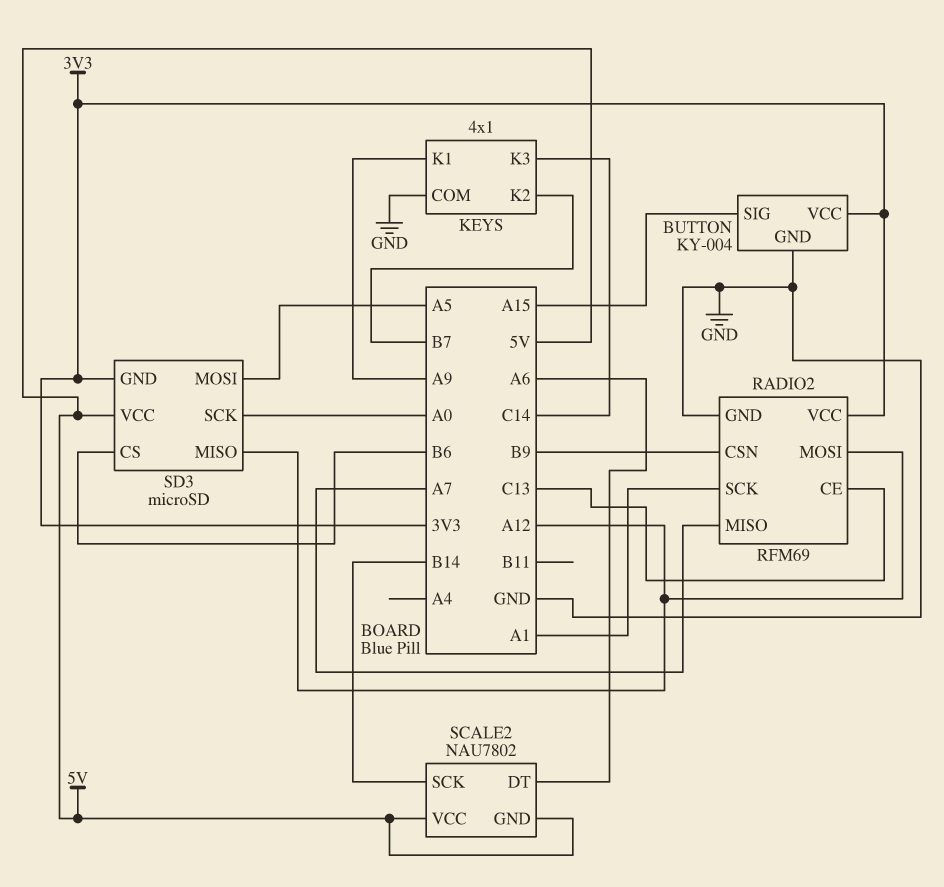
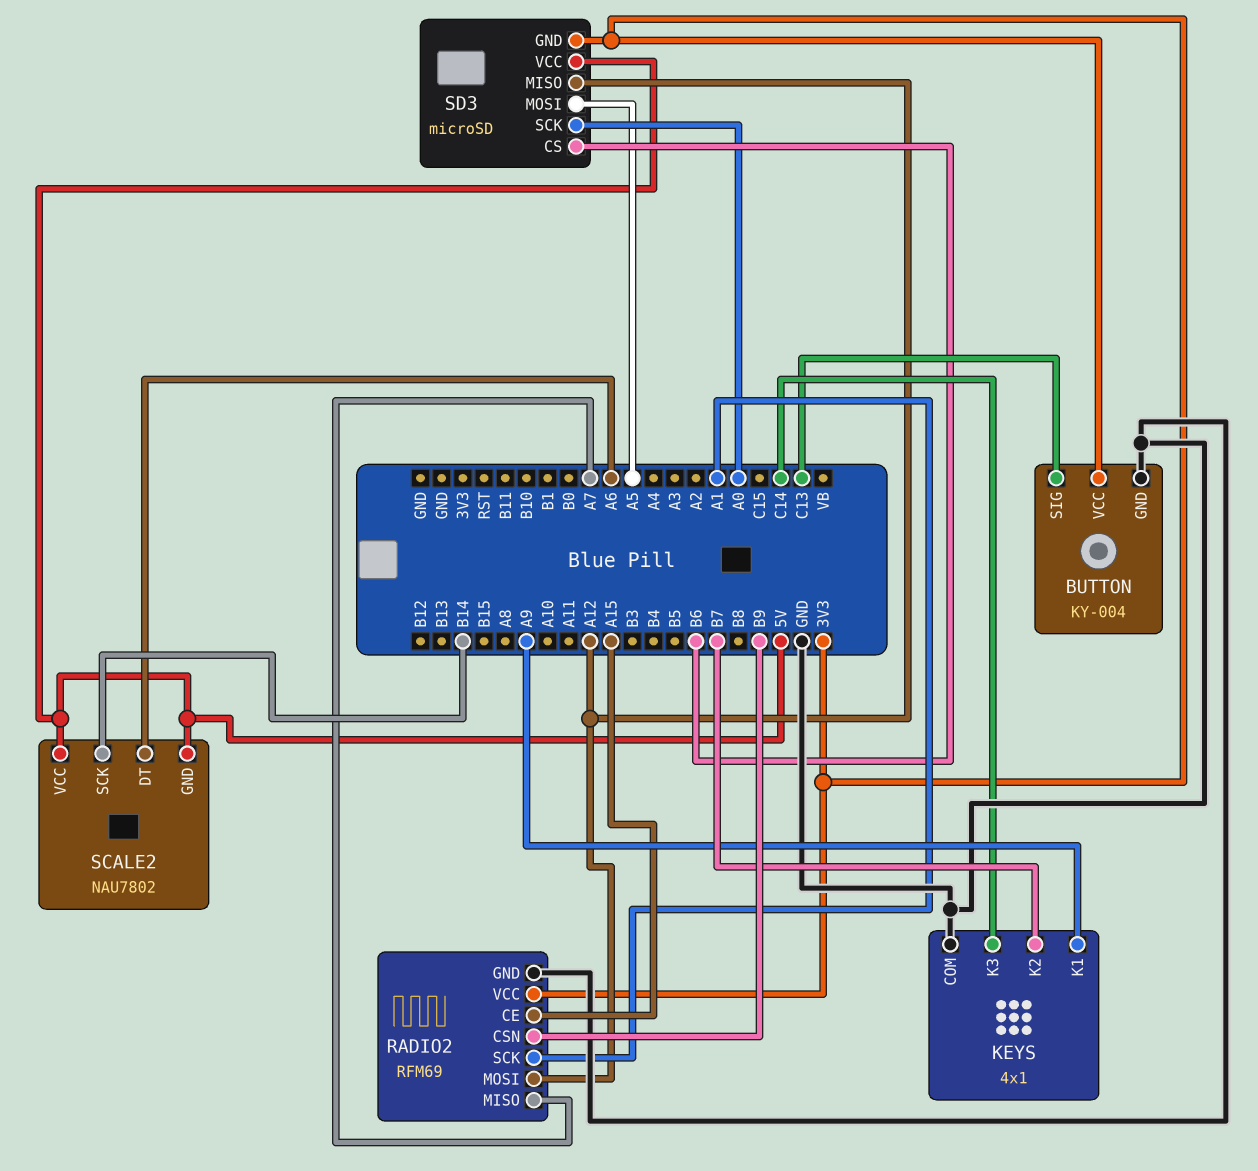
BUTTON pin SIG: A15 -> C13
RADIO2 pin CE: C13 -> A15

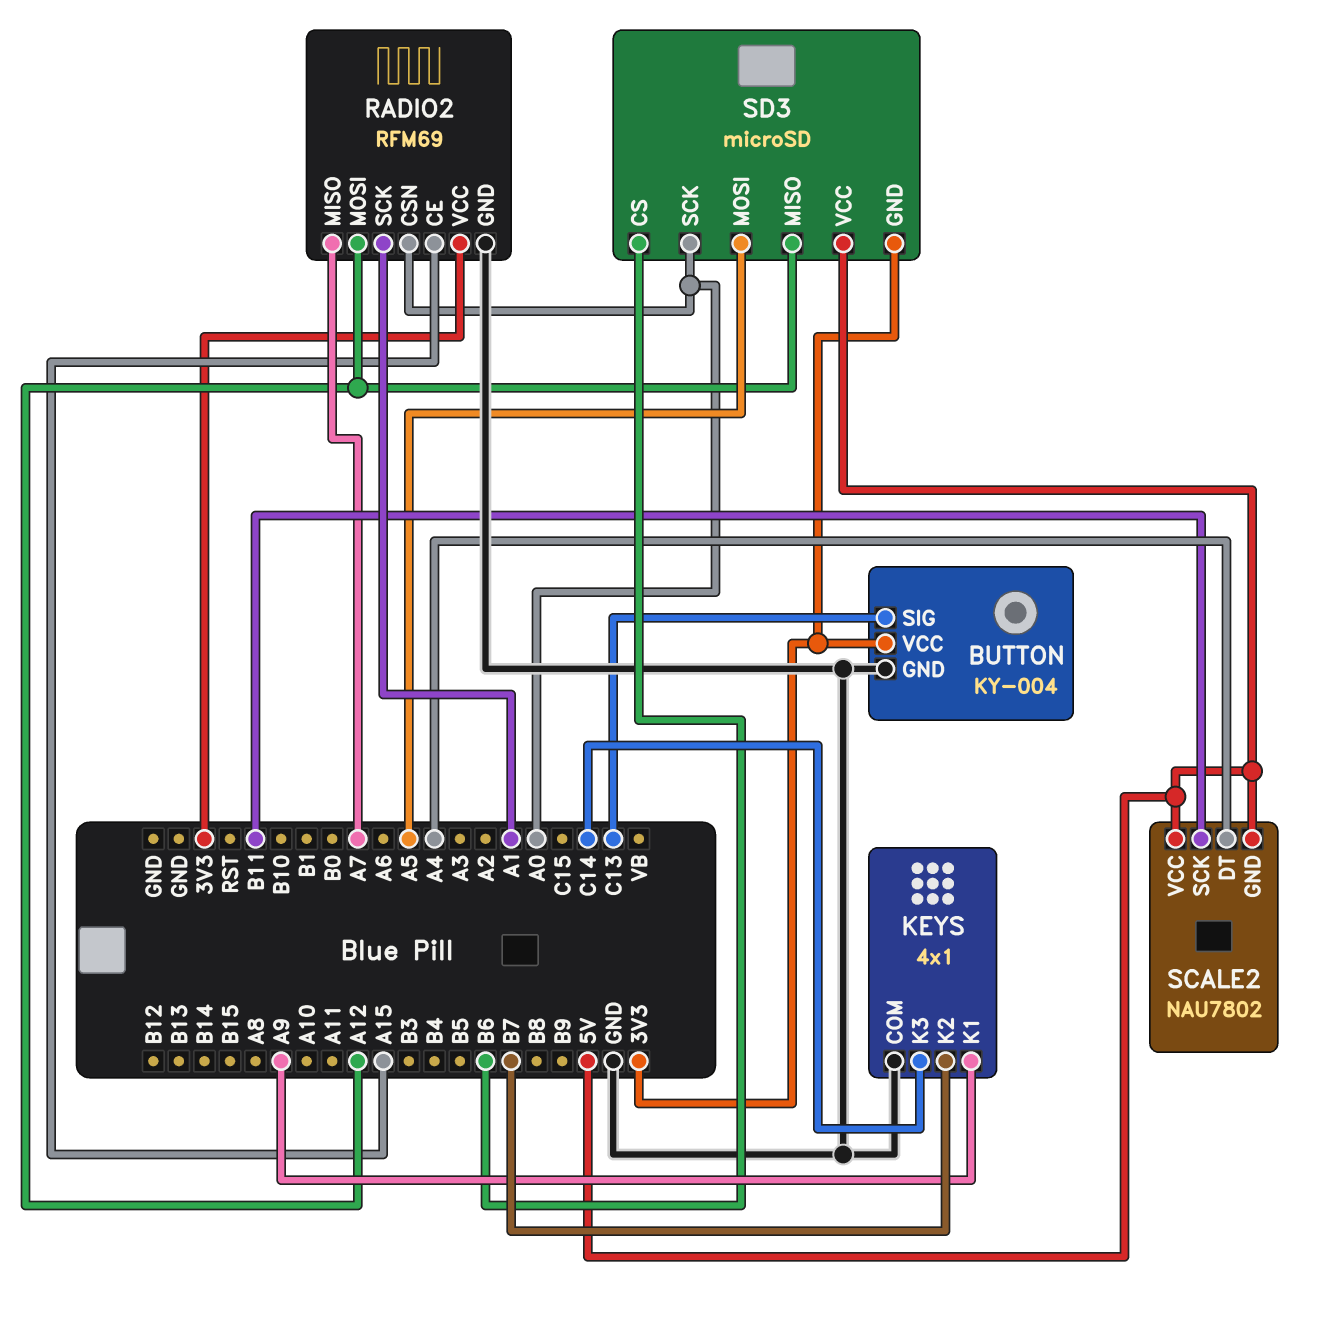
RADIO2 pin CSN: B9 -> A0
SCALE2 pin DT: A6 -> A4
SCALE2 pin SCK: B14 -> B11

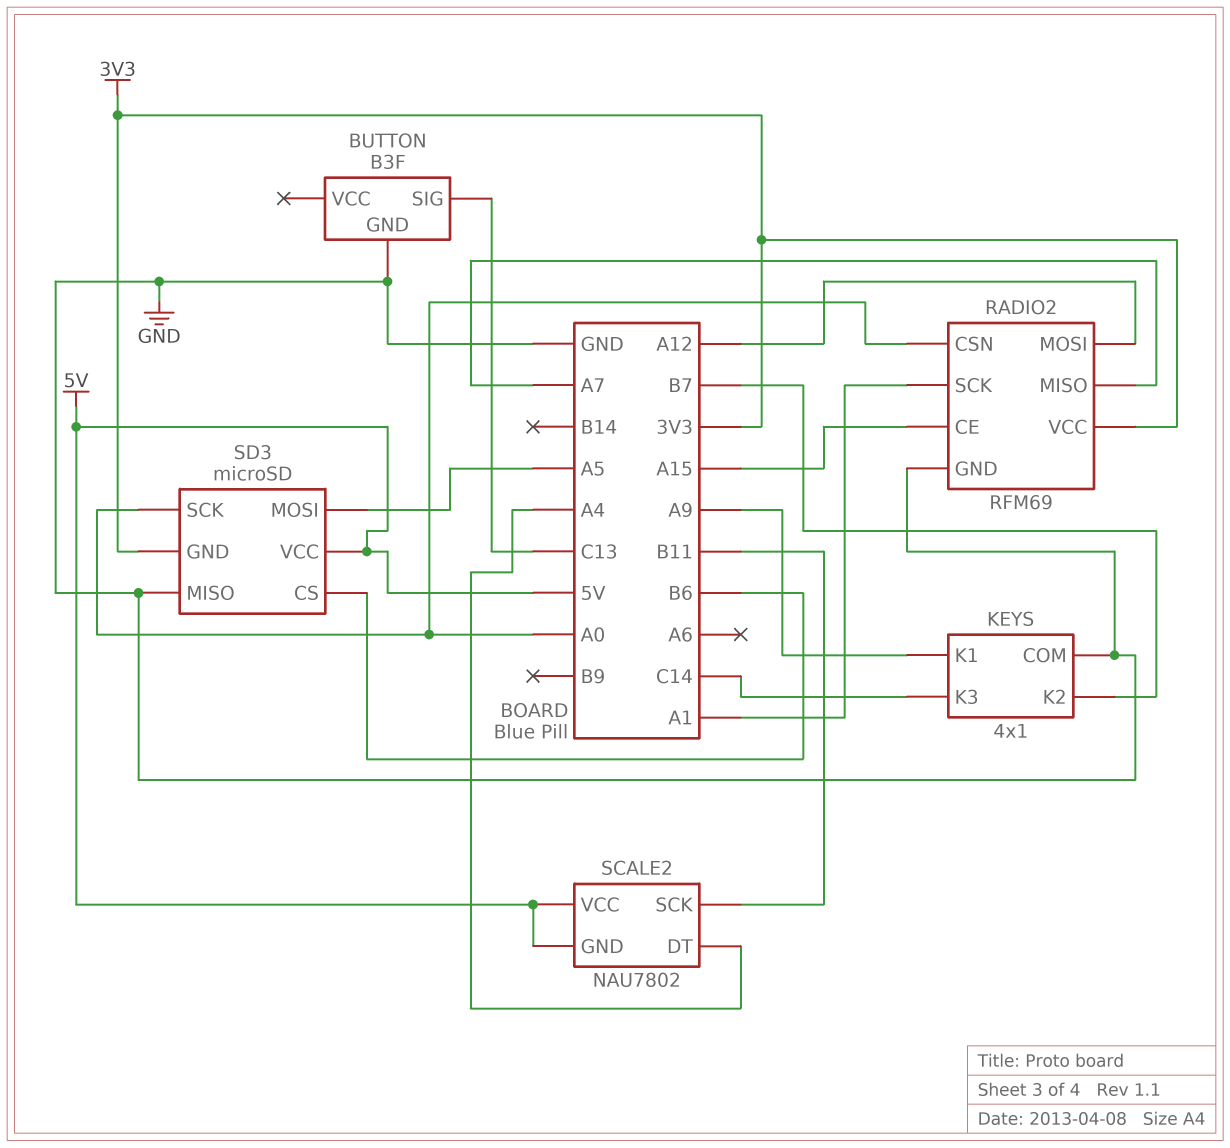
BUTTON: KY-004 -> B3F
BUTTON pin VCC: 3V3 -> none
SD3 pin MISO: A12 -> GND

